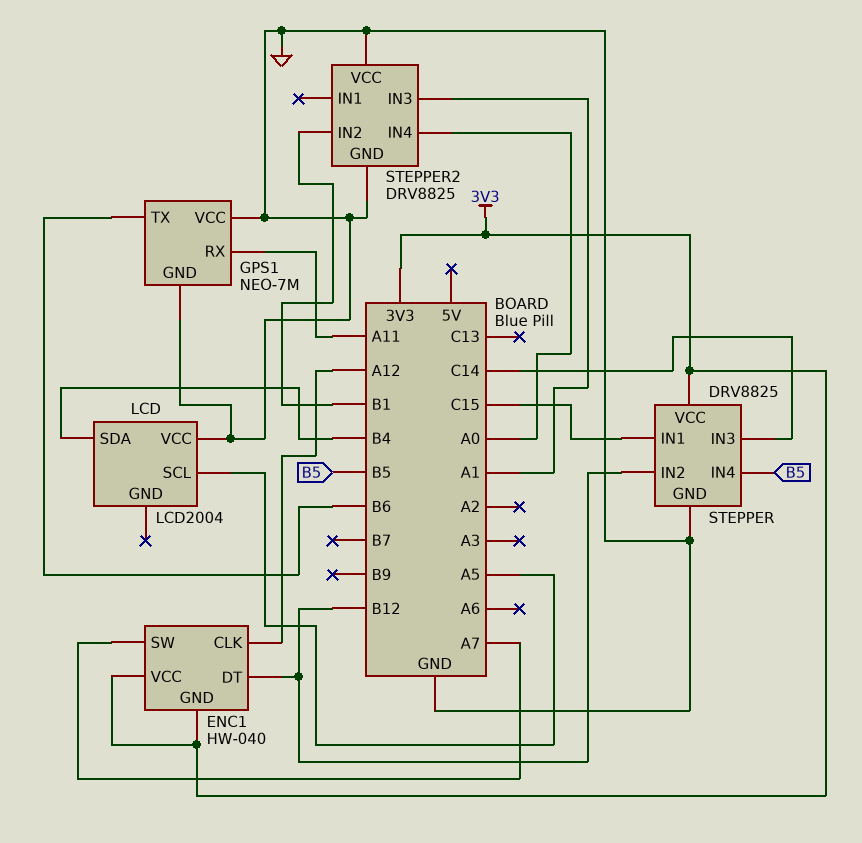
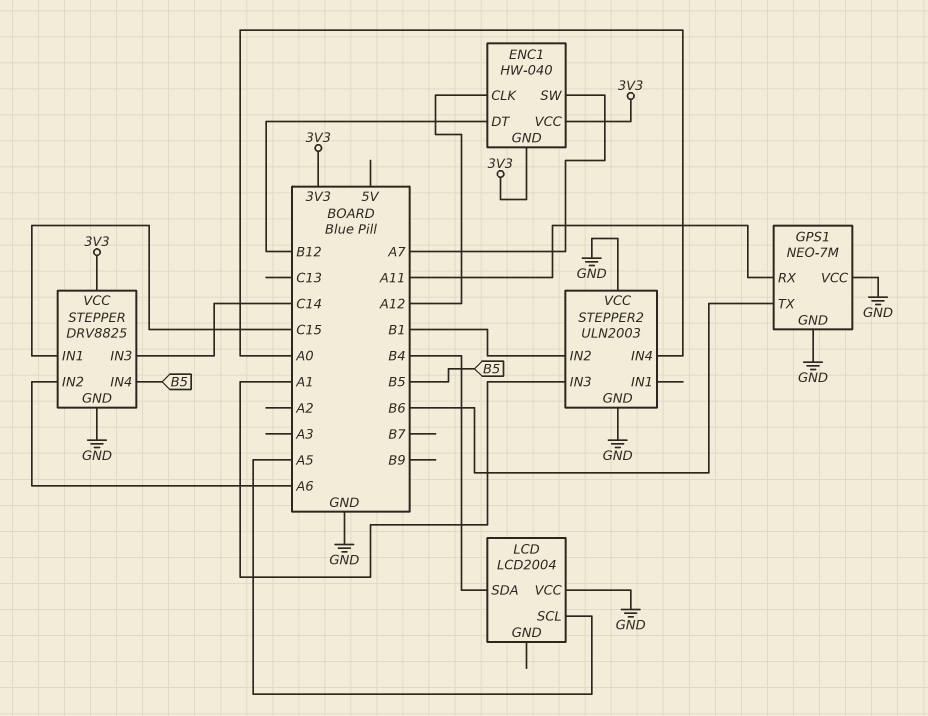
STEPPER pin IN2: B12 -> A6
STEPPER2: DRV8825 -> ULN2003

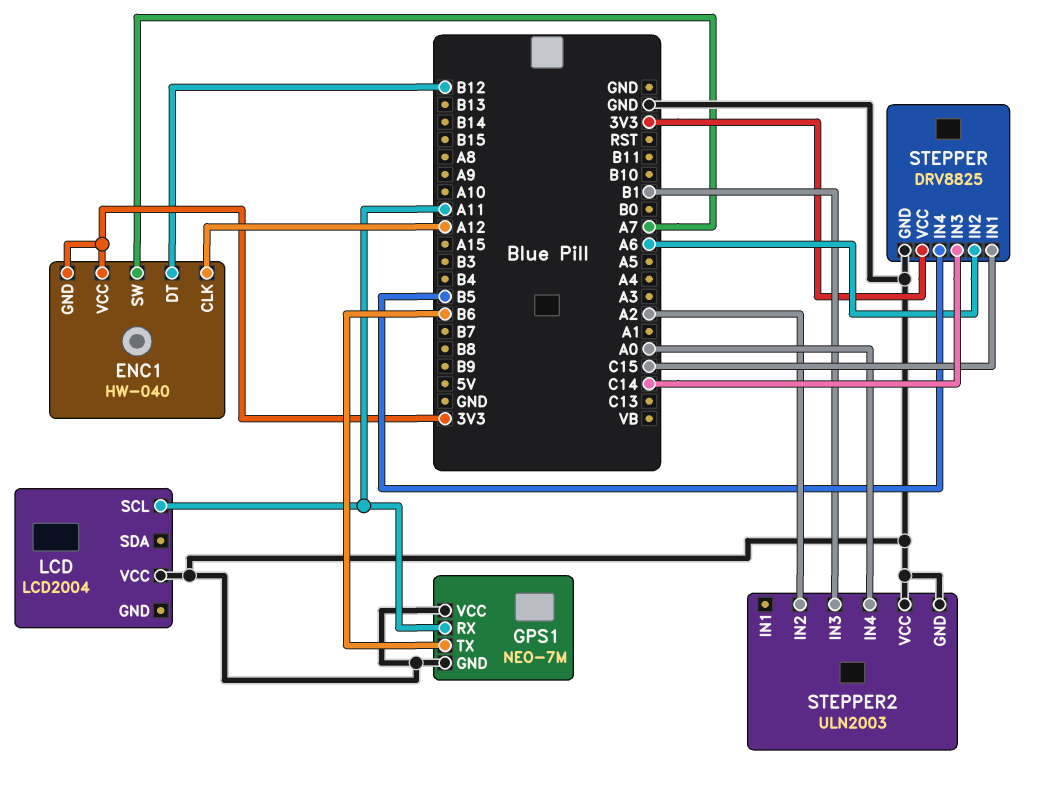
LCD pin SCL: A5 -> A11
LCD pin SDA: B4 -> none
STEPPER2 pin IN2: B1 -> A2
STEPPER2 pin IN3: A1 -> B1

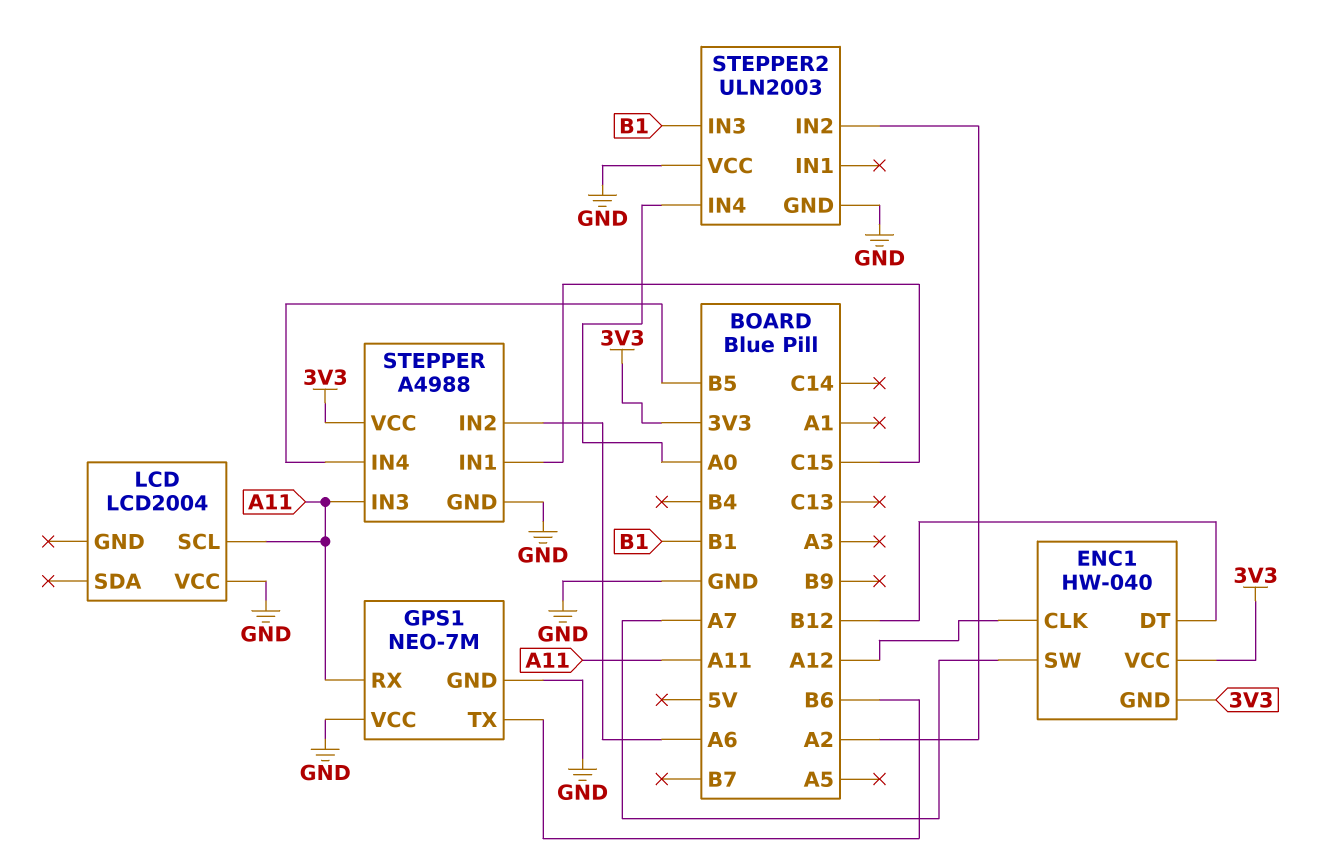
STEPPER: DRV8825 -> A4988
STEPPER pin IN3: C14 -> A11

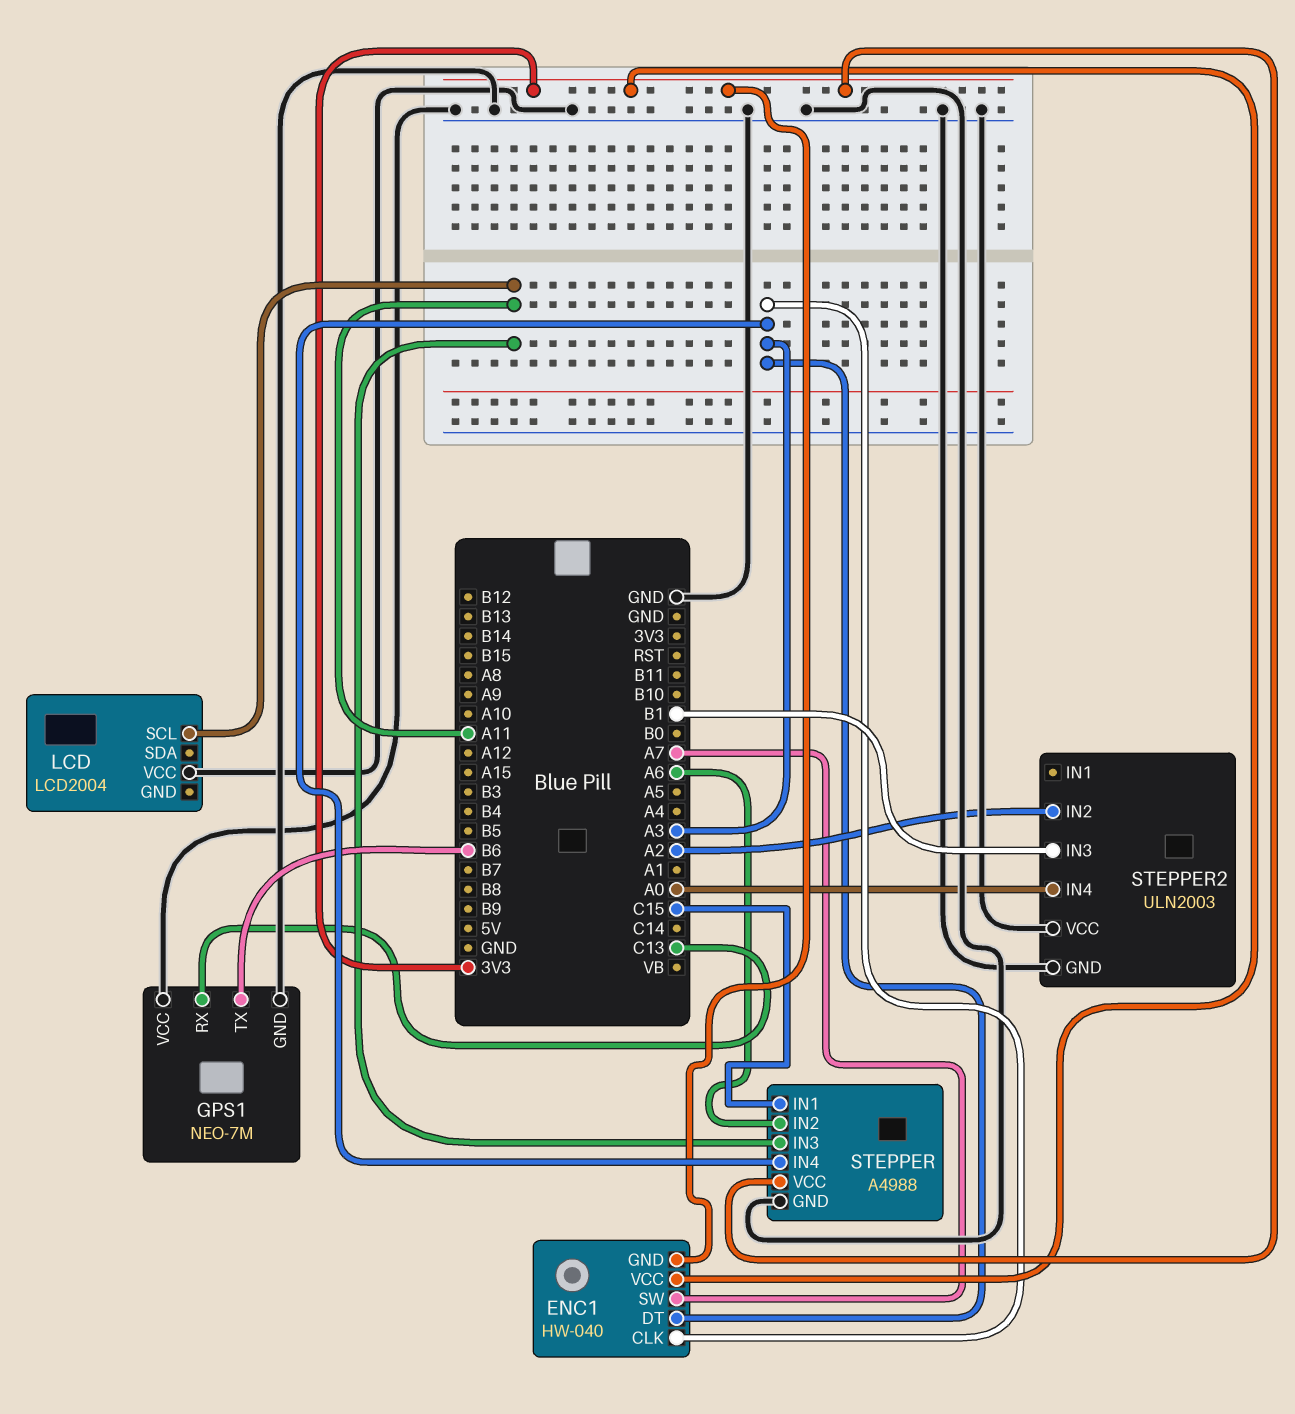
ENC1 pin CLK: A12 -> A3
ENC1 pin DT: B12 -> A3
GPS1 pin RX: A11 -> C13
STEPPER pin IN4: B5 -> A3

